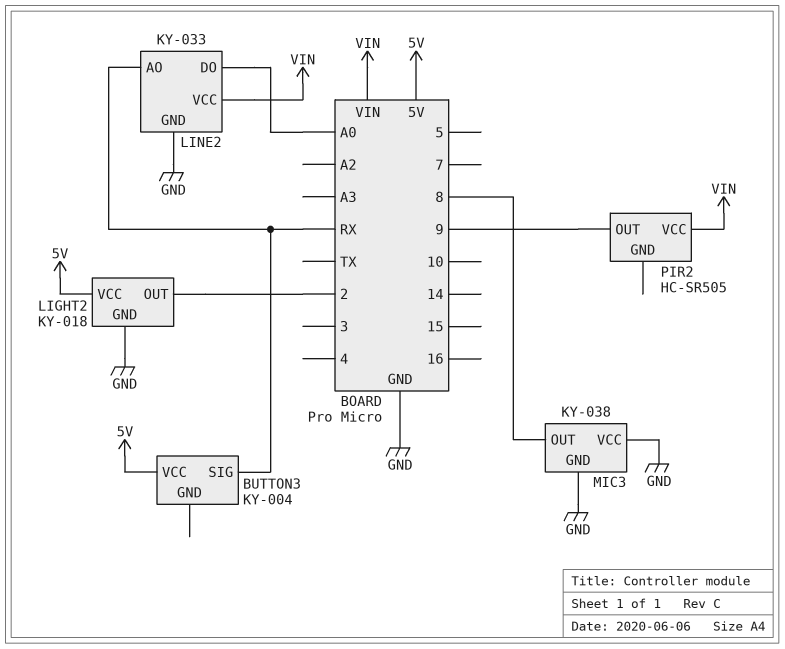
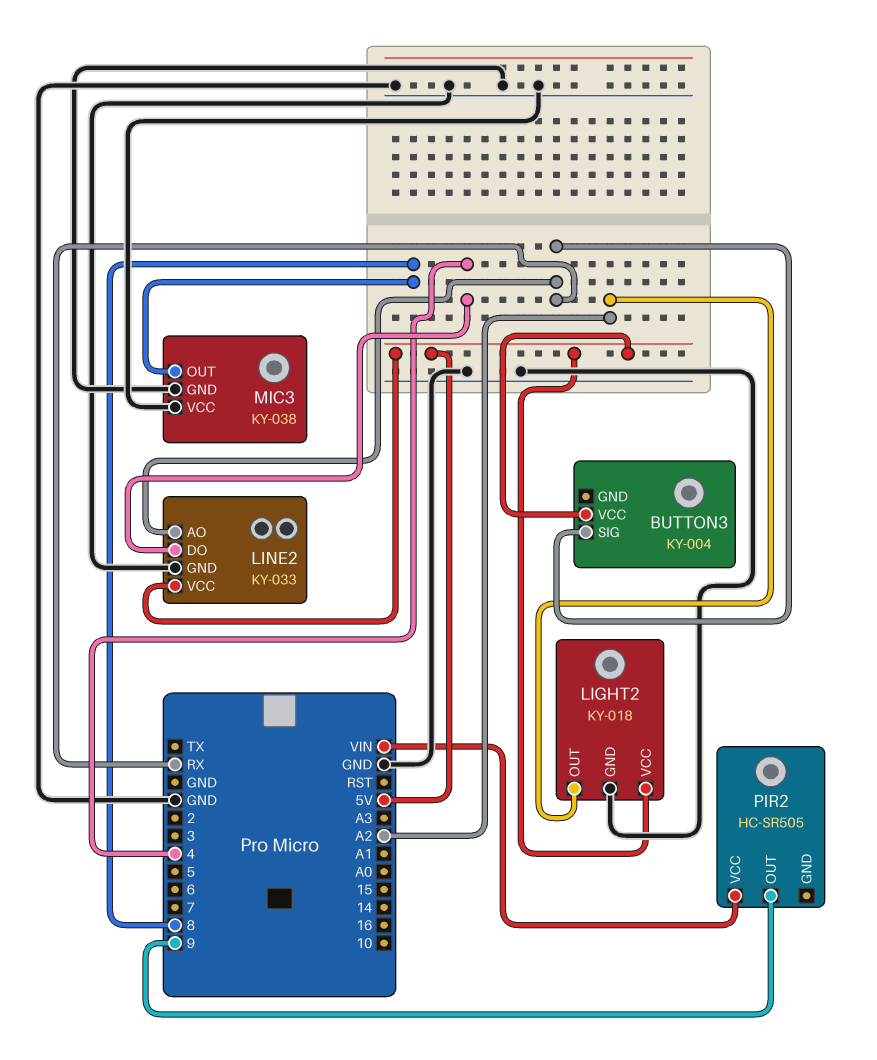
LIGHT2 pin OUT: 2 -> A2
LINE2 pin DO: A0 -> 4
LINE2 pin VCC: VIN -> 5V

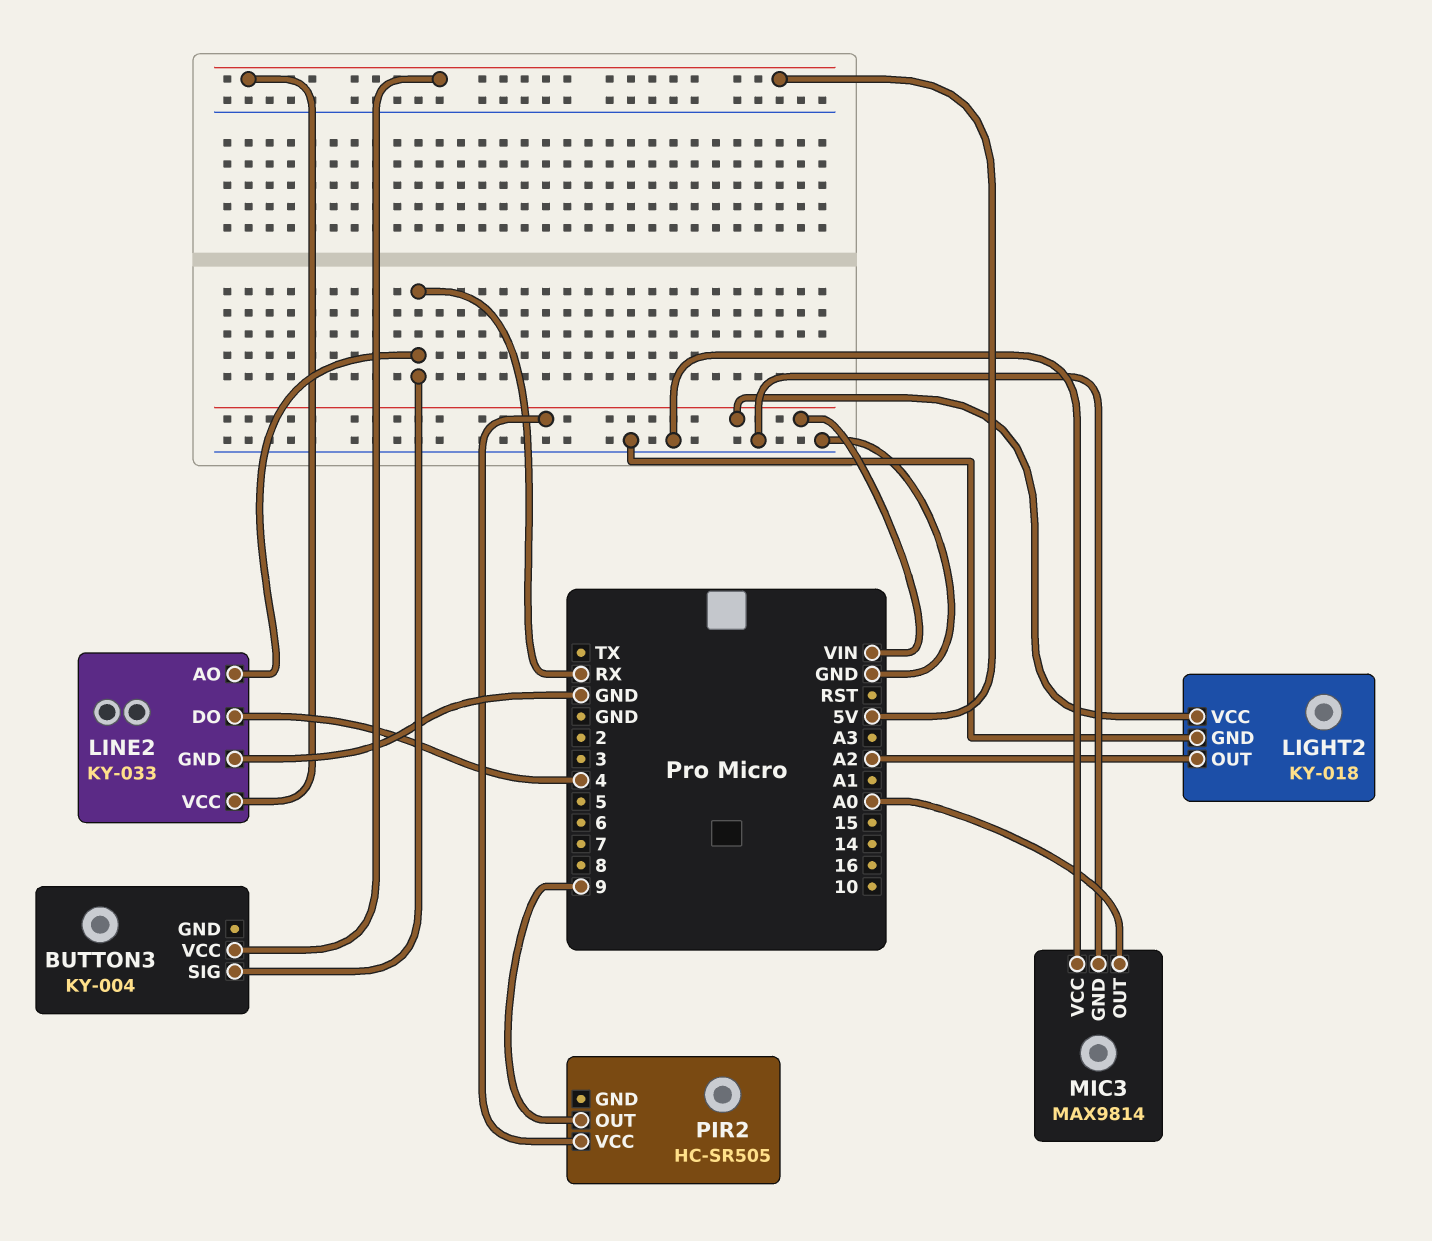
LIGHT2 pin VCC: 5V -> VIN
MIC3: KY-038 -> MAX9814
MIC3 pin OUT: 8 -> A0

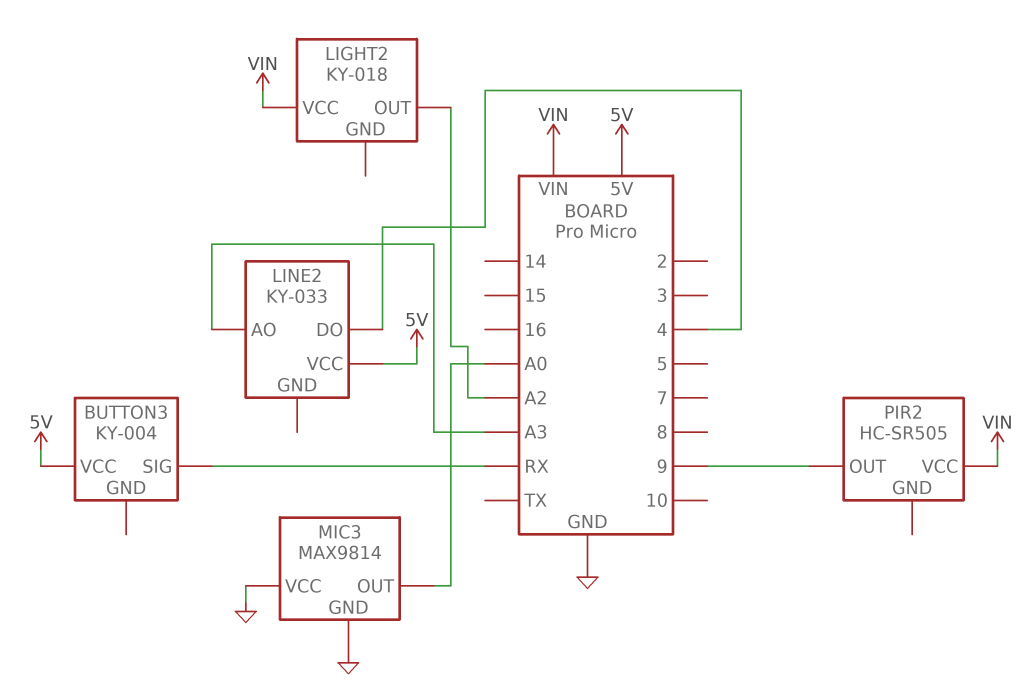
LIGHT2 pin GND: GND -> none
LINE2 pin AO: RX -> A3
LINE2 pin GND: GND -> none

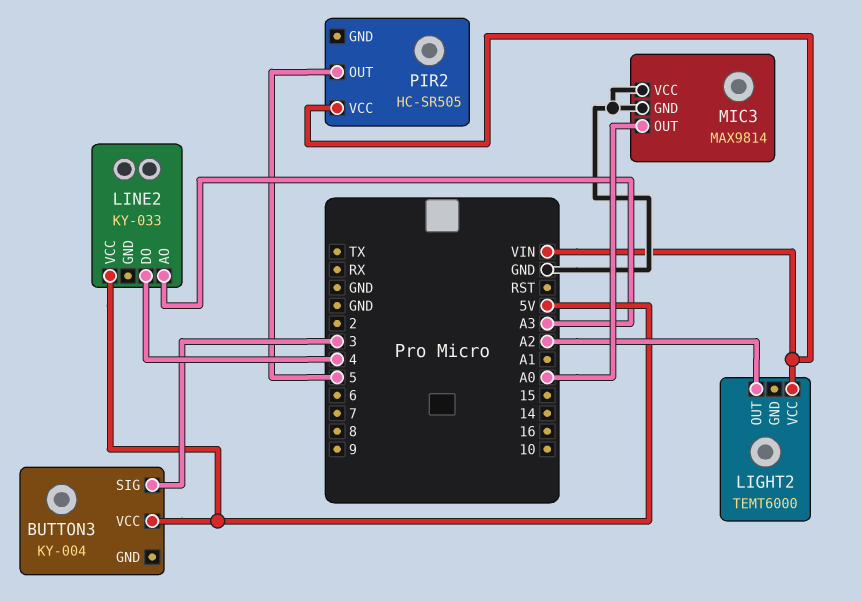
BUTTON3 pin SIG: RX -> 3
LIGHT2: KY-018 -> TEMT6000
PIR2 pin OUT: 9 -> 5

